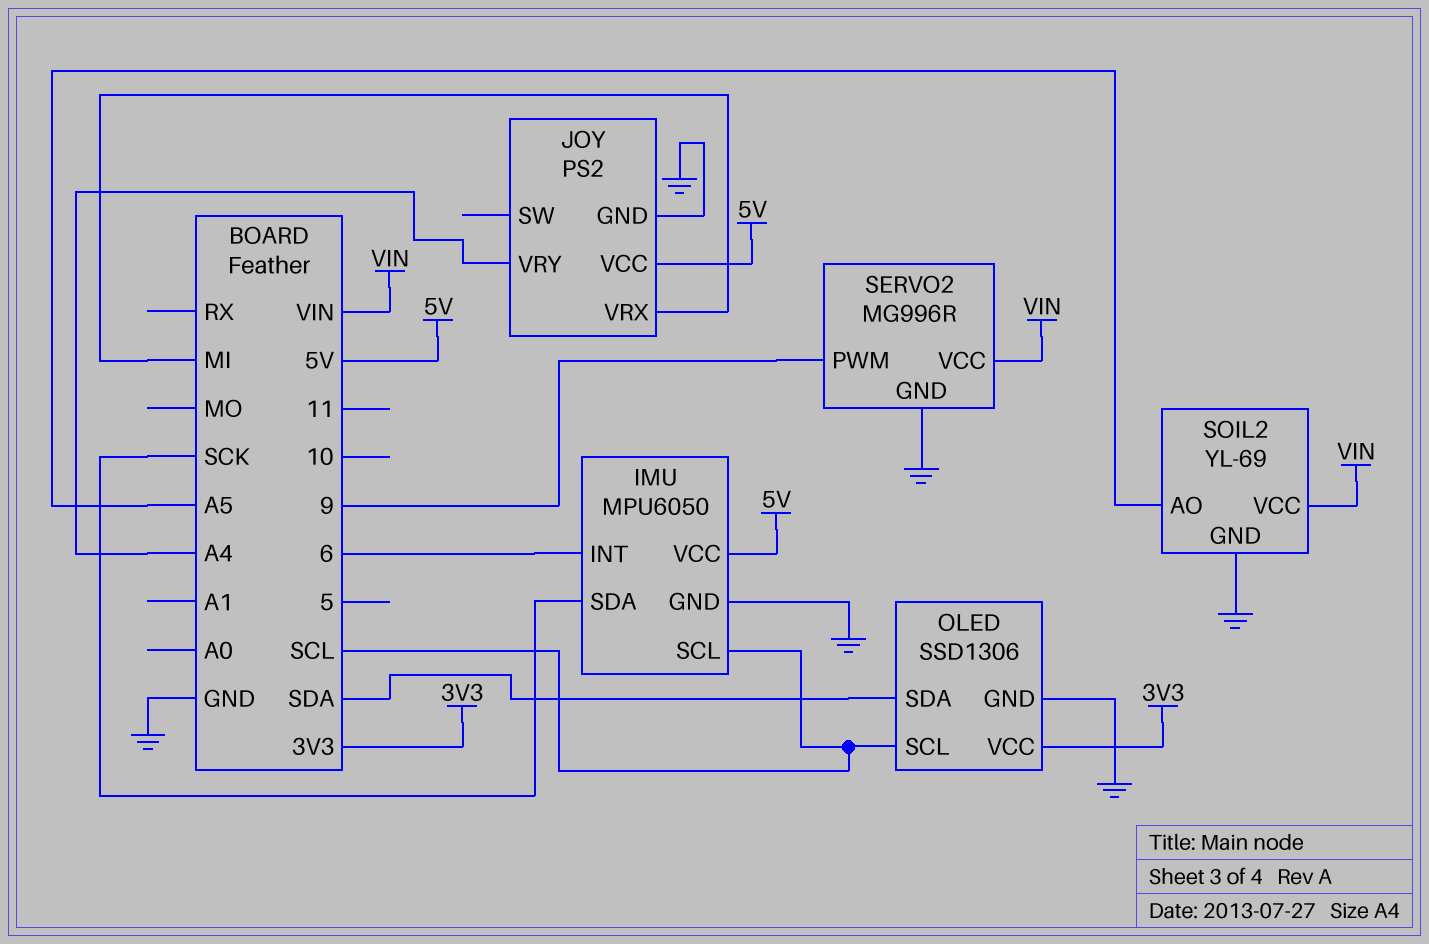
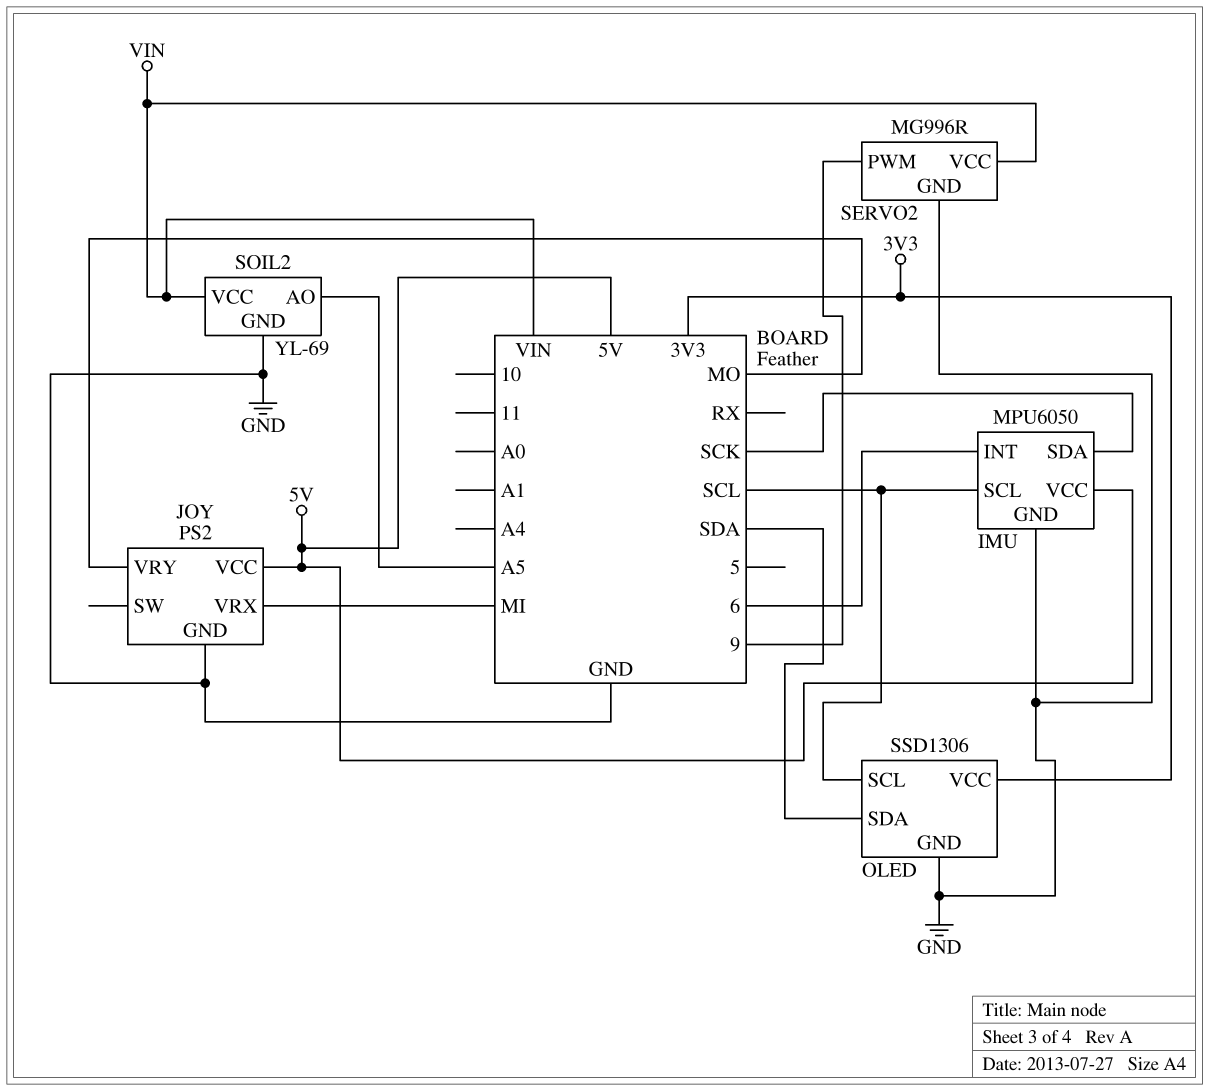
JOY pin VRY: A4 -> MO

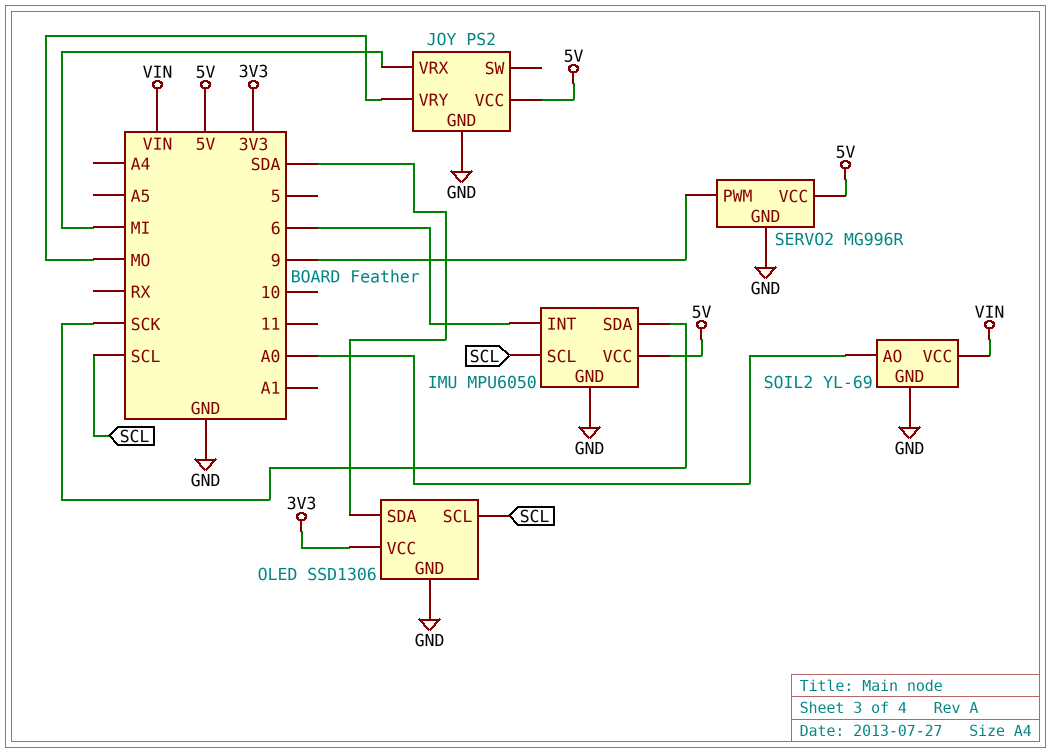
SERVO2 pin VCC: VIN -> 5V
SOIL2 pin AO: A5 -> A0

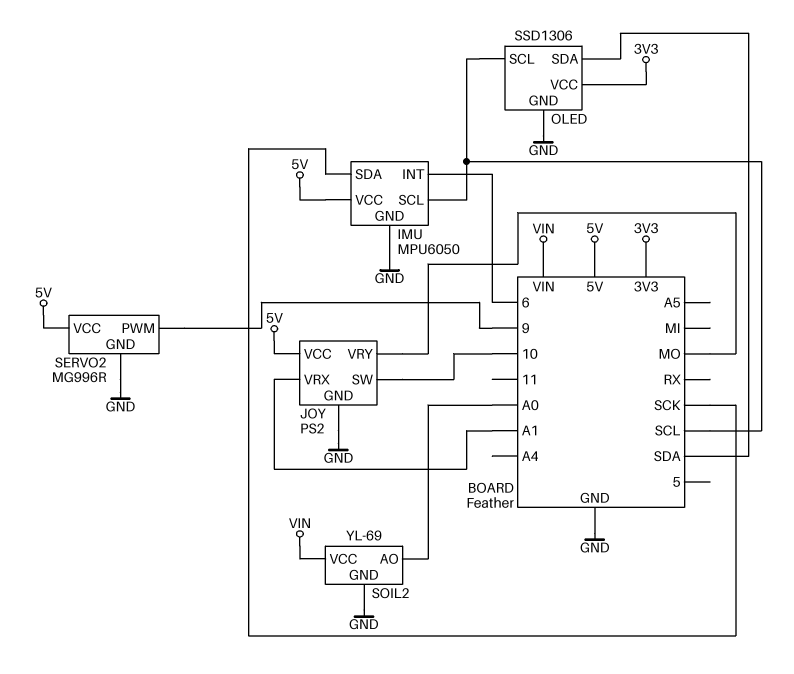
JOY pin SW: none -> 10
JOY pin VRX: MI -> A1

